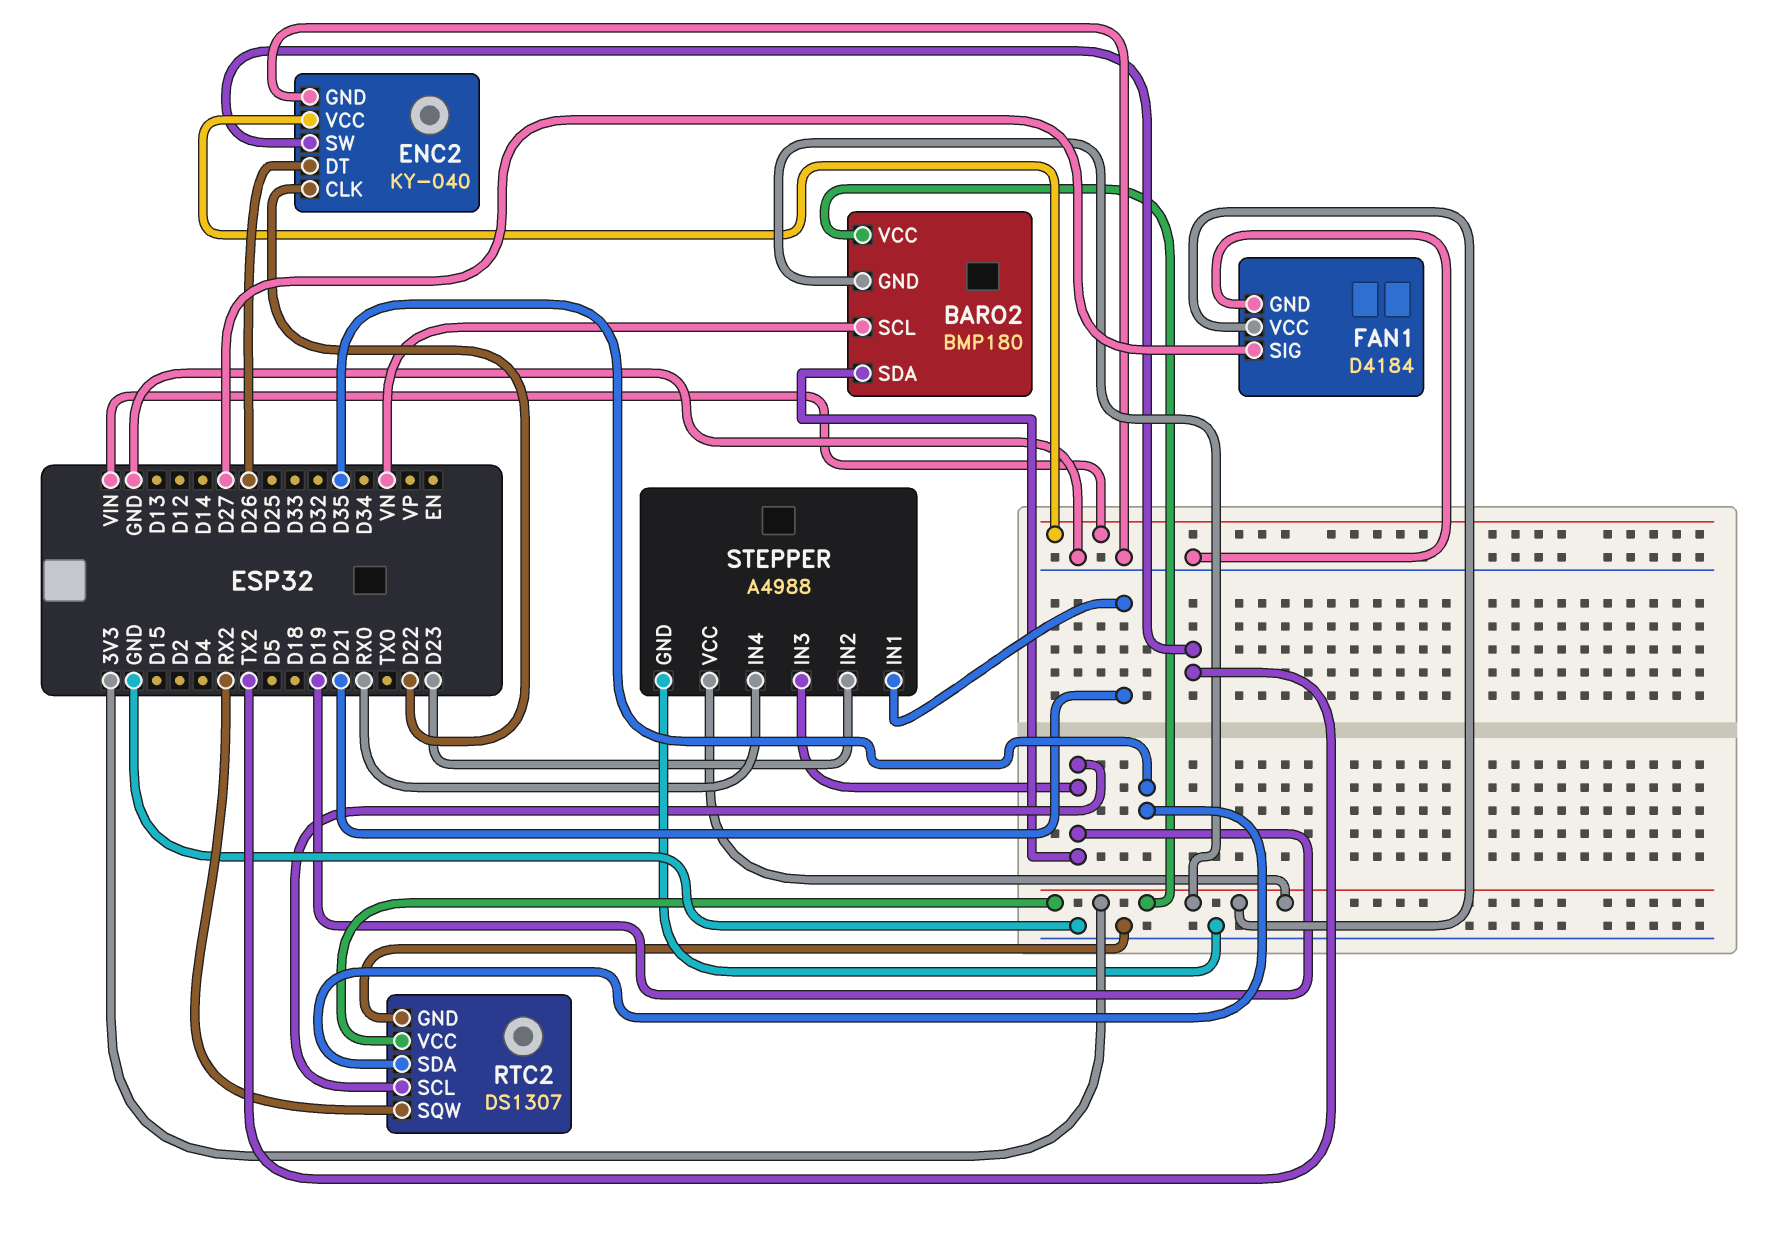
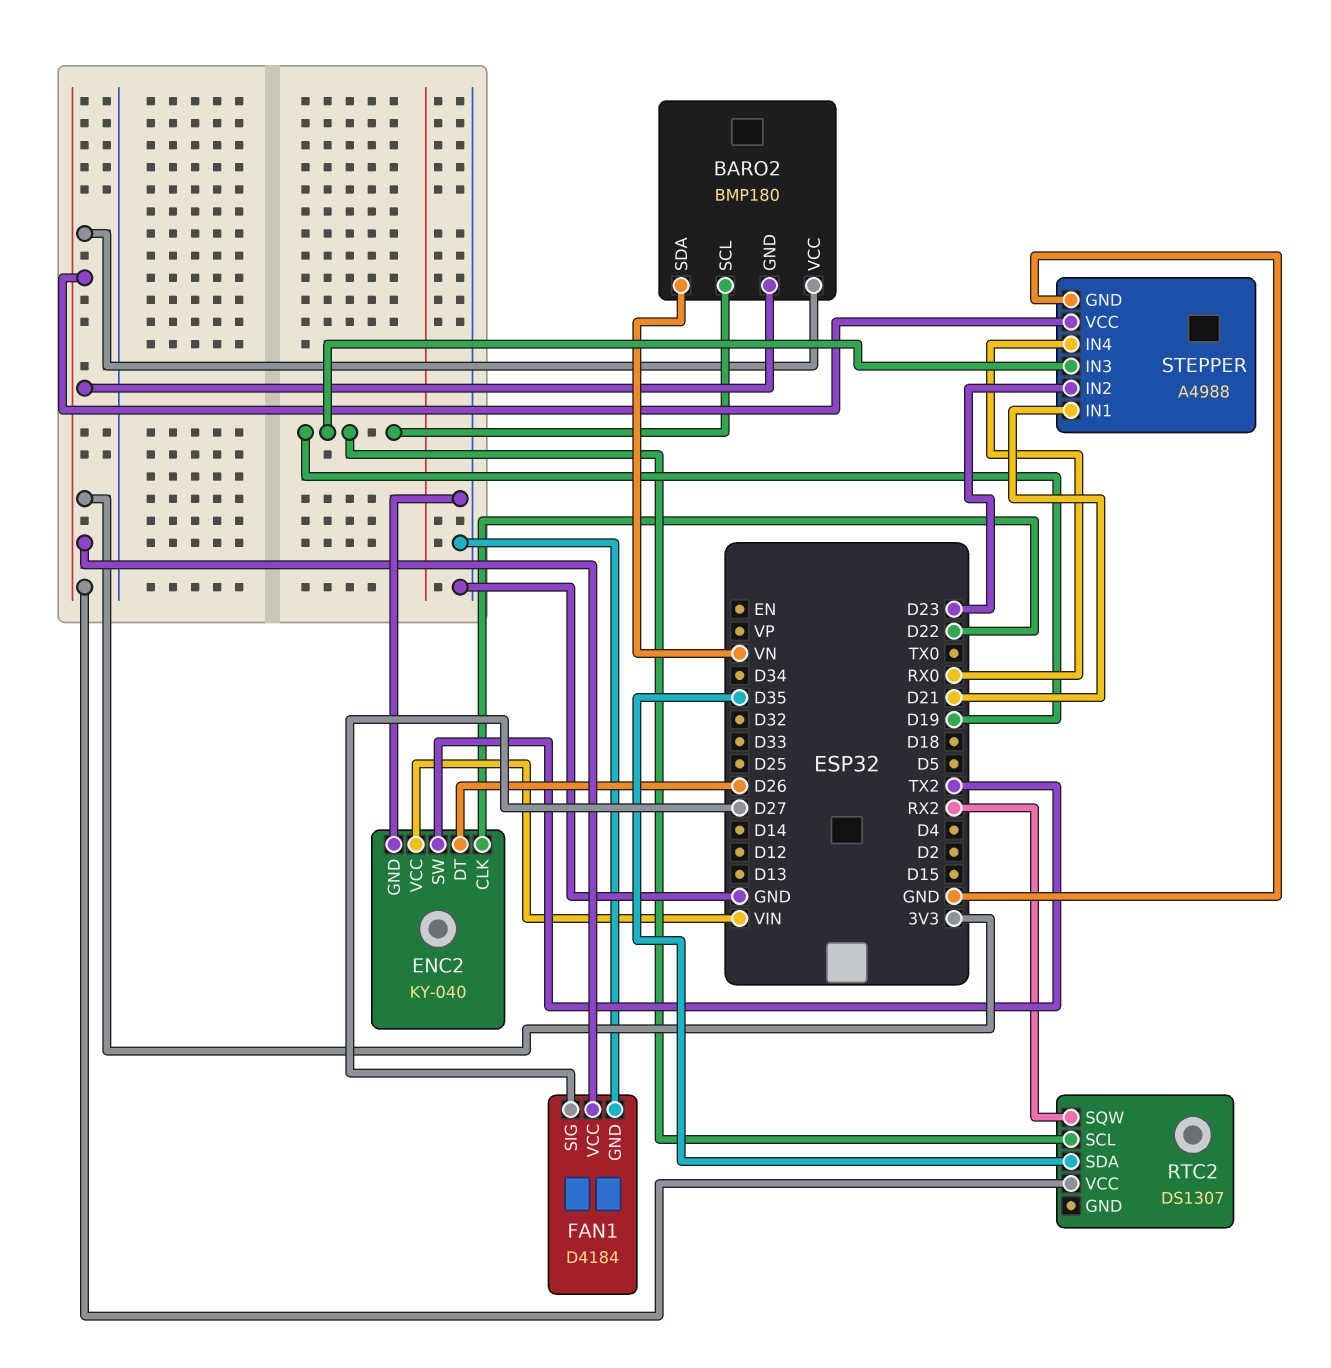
BARO2 pin SCL: VN -> D19
BARO2 pin SDA: D19 -> VN
RTC2 pin GND: GND -> none

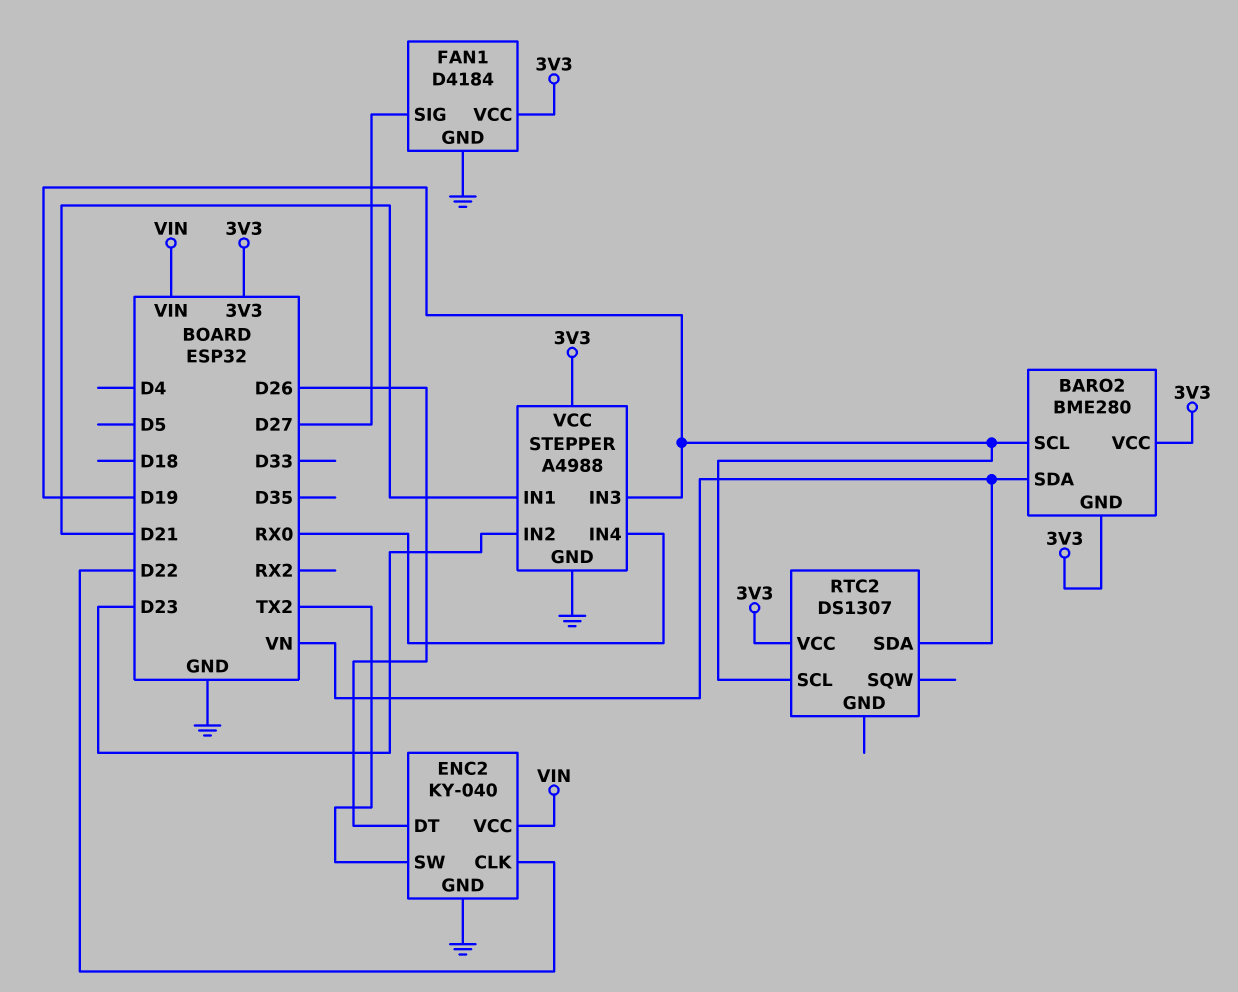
BARO2: BMP180 -> BME280
RTC2 pin SDA: D35 -> VN
RTC2 pin SQW: RX2 -> none

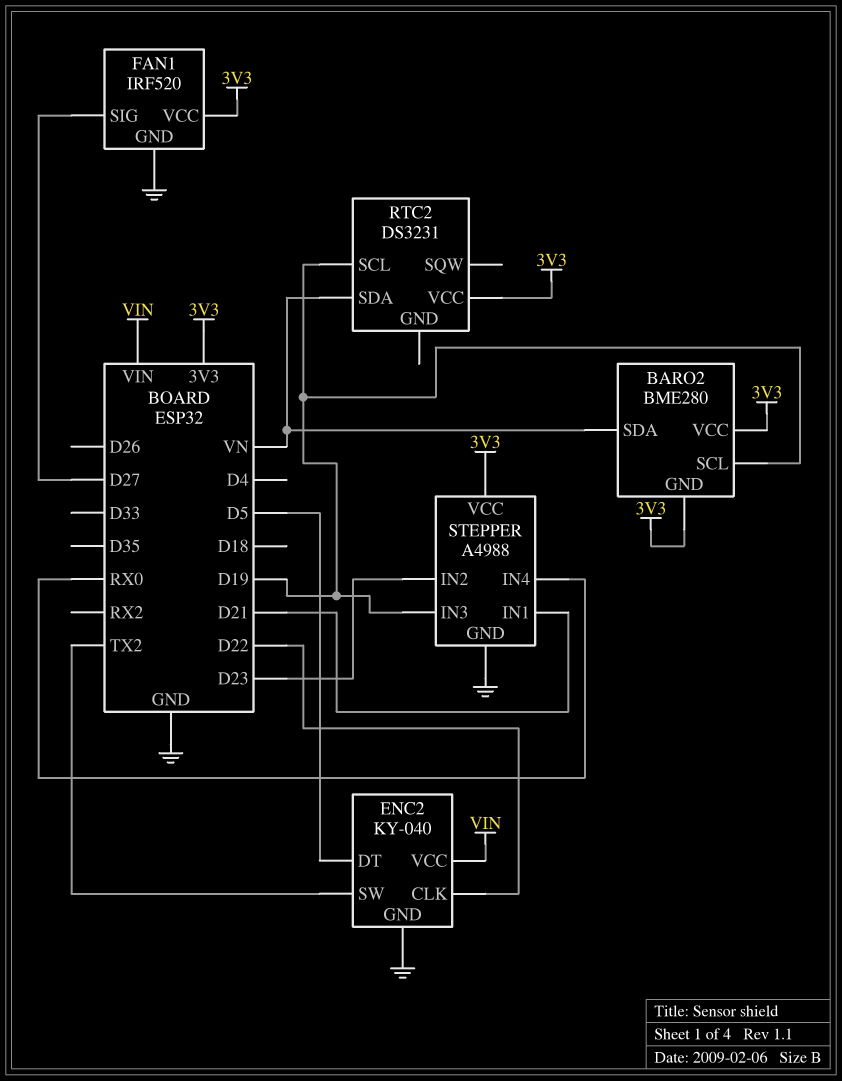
ENC2 pin DT: D26 -> D5
FAN1: D4184 -> IRF520
RTC2: DS1307 -> DS3231

